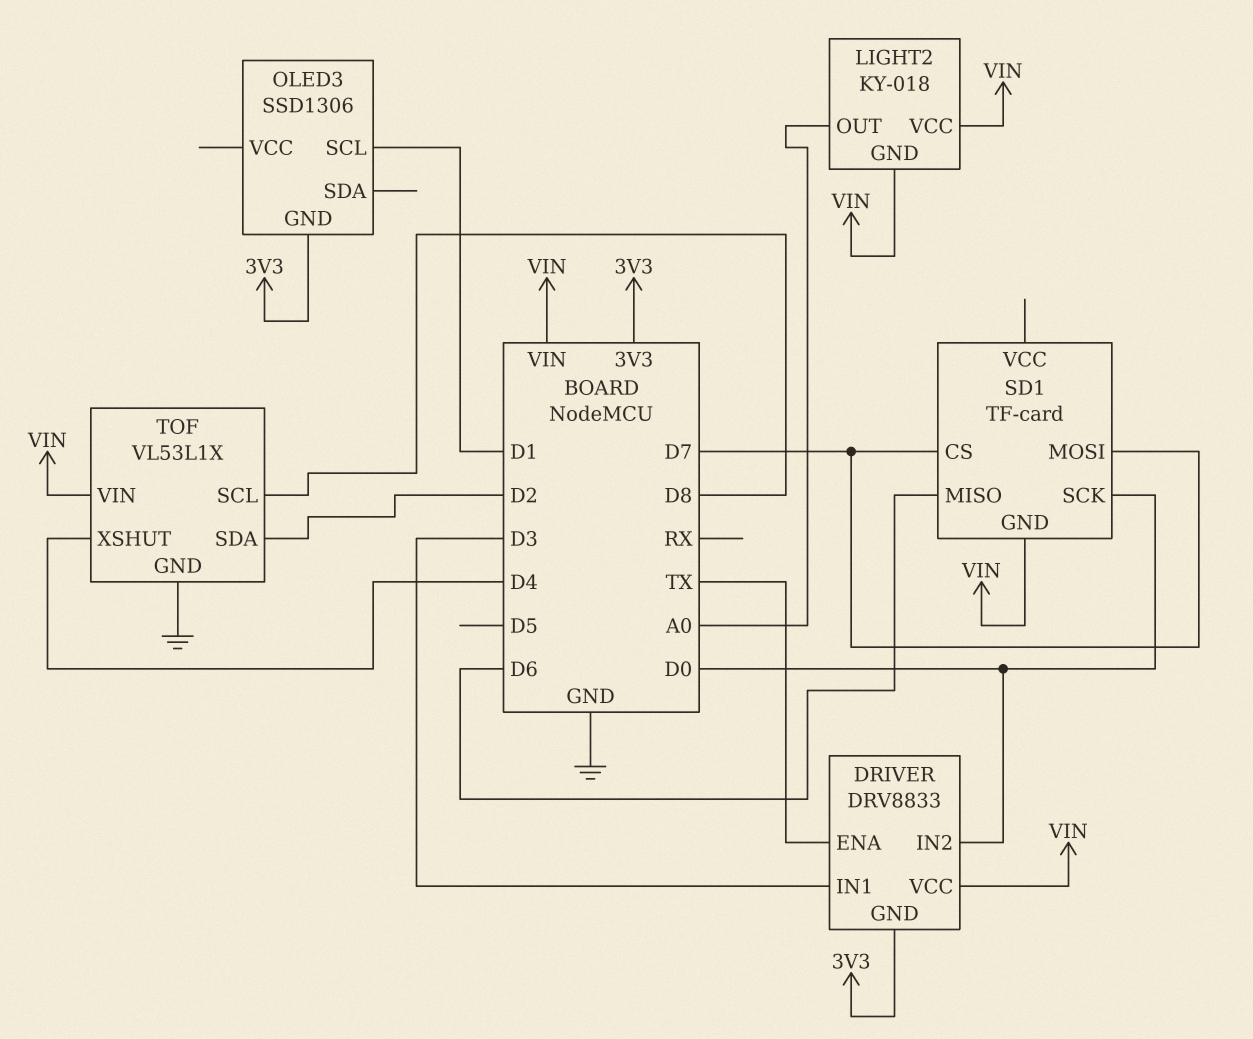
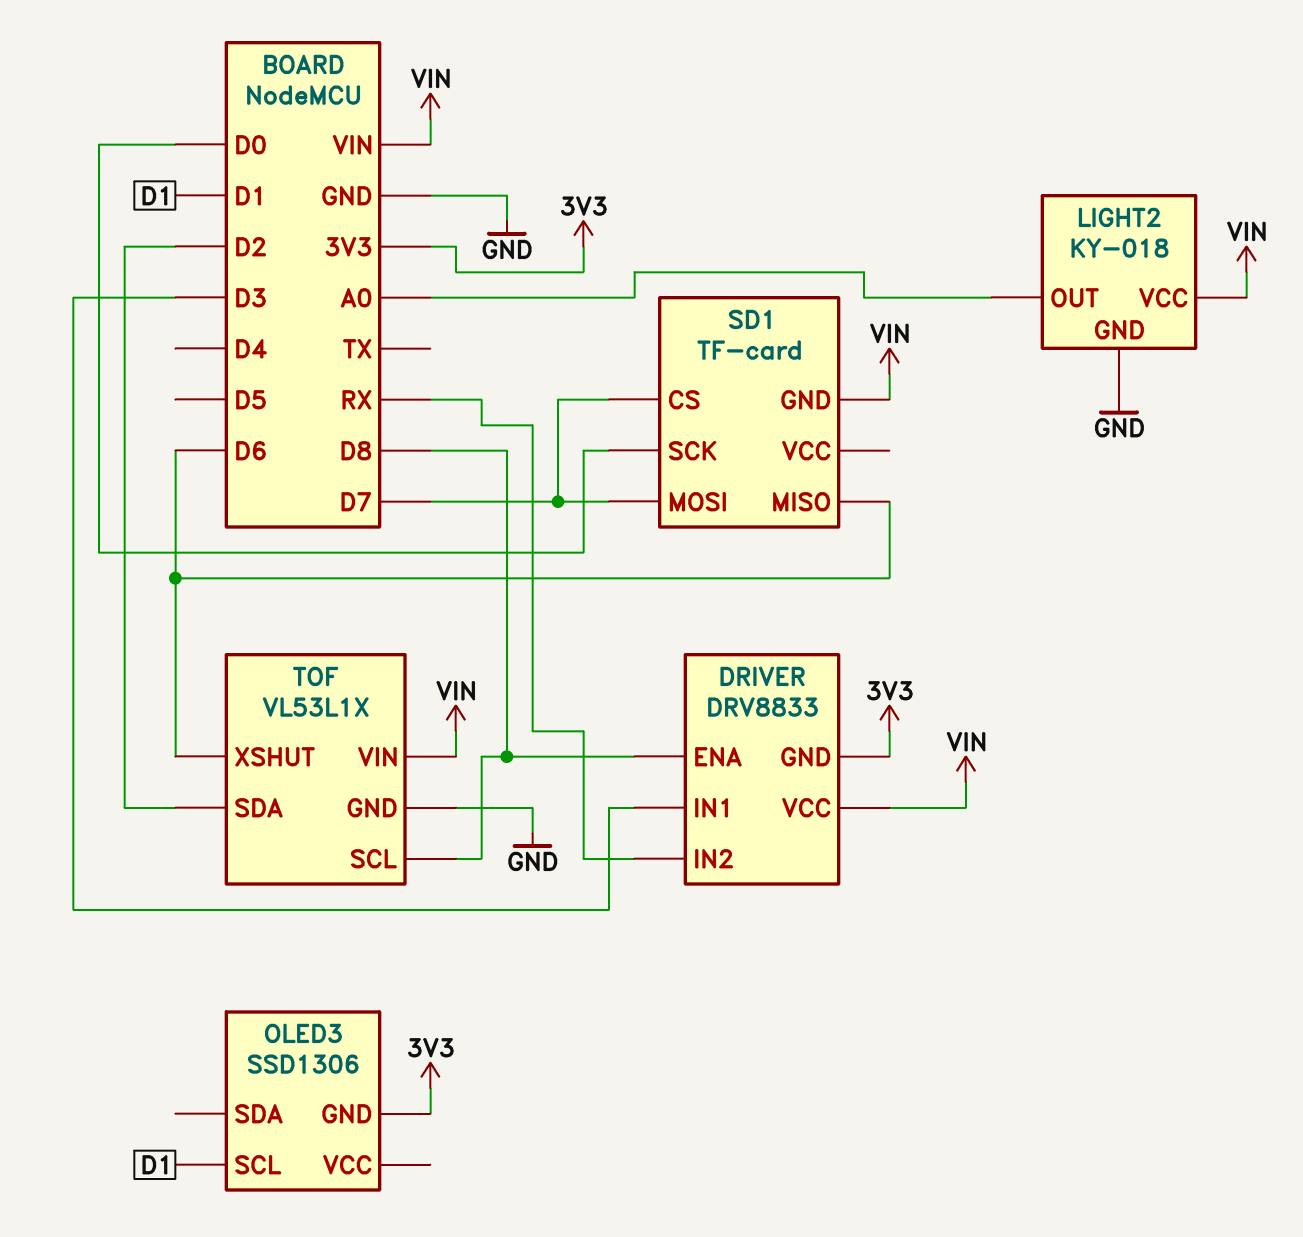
DRIVER pin ENA: TX -> D8
DRIVER pin IN2: D0 -> RX
LIGHT2 pin GND: VIN -> GND
TOF pin XSHUT: D4 -> D6

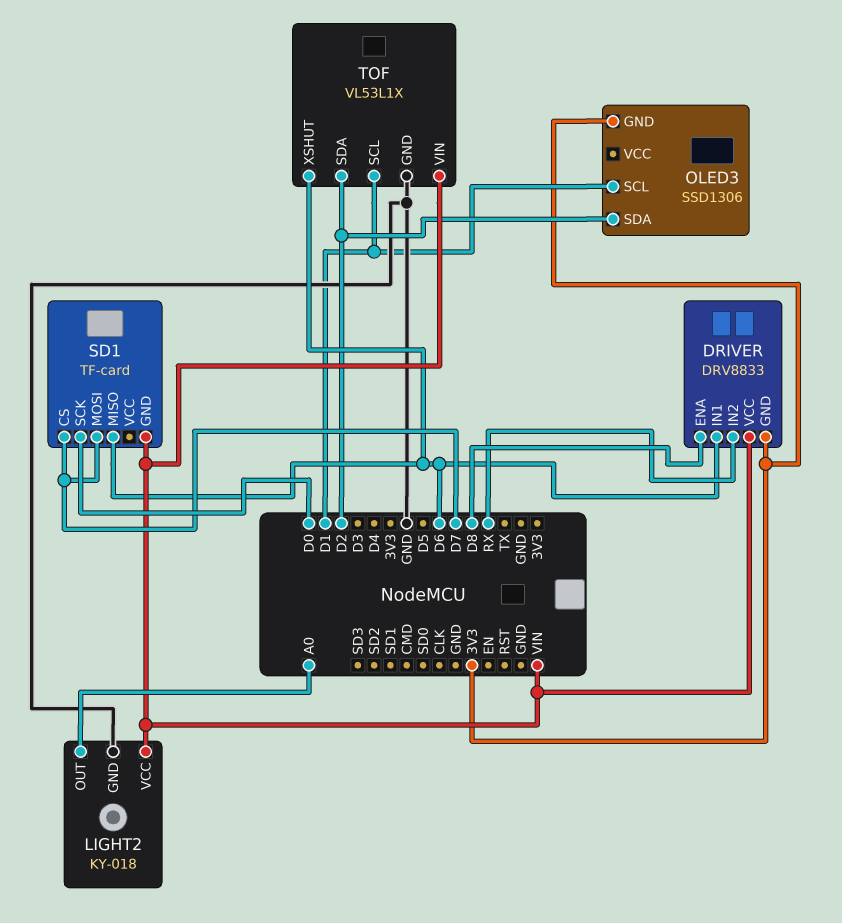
DRIVER pin IN1: D3 -> D6
OLED3 pin SDA: none -> D2
TOF pin SCL: D8 -> D1

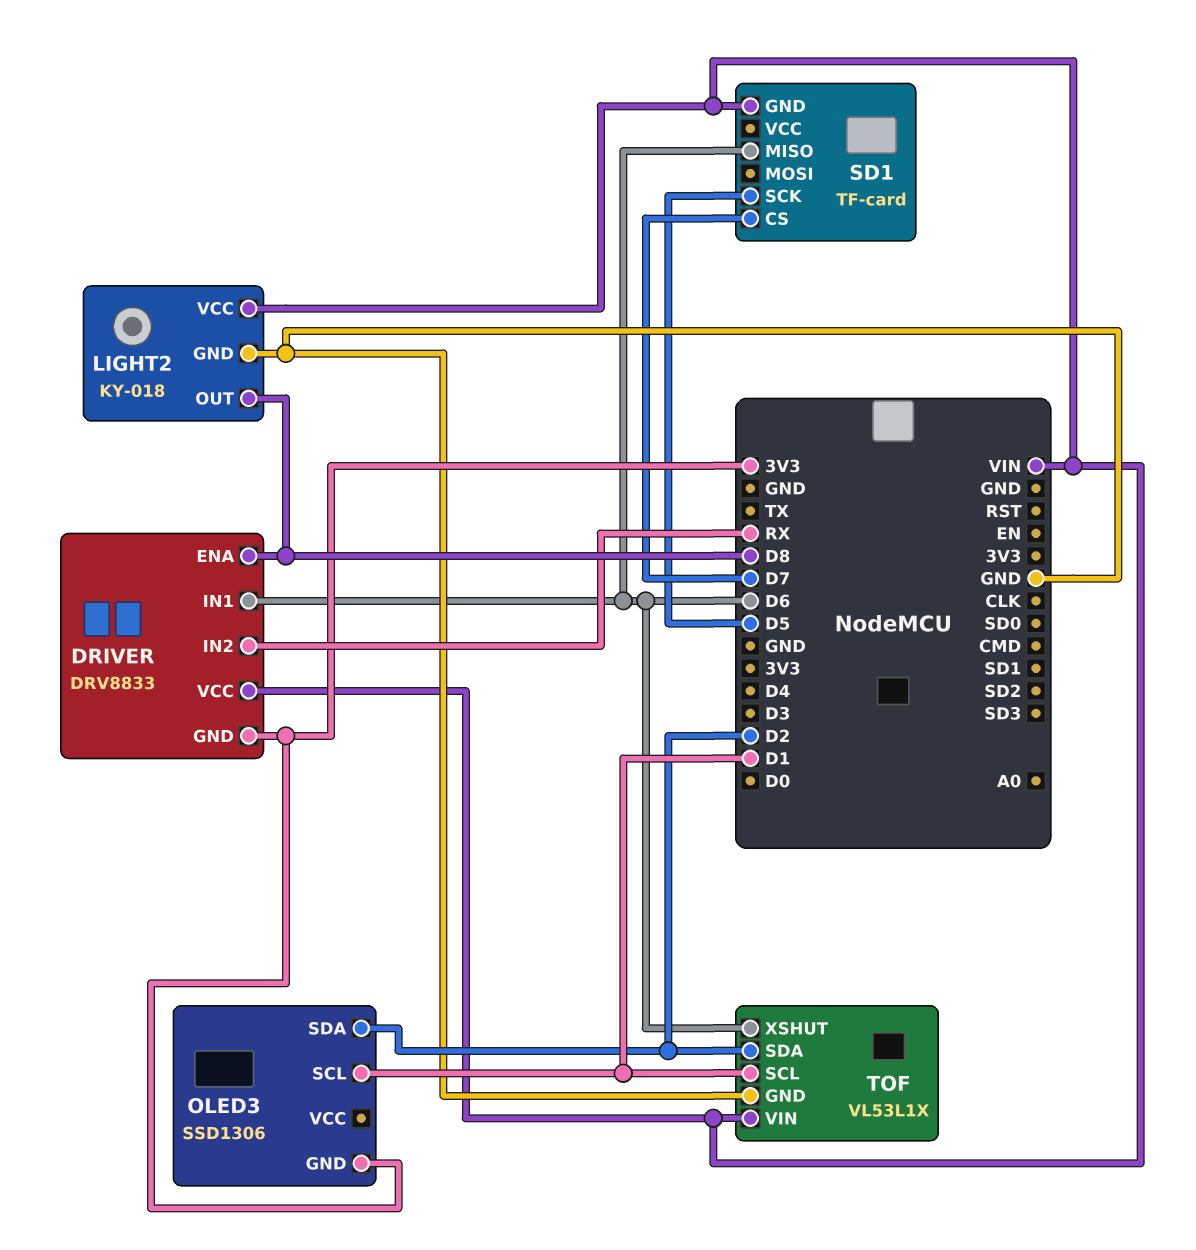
LIGHT2 pin OUT: A0 -> D8
SD1 pin MOSI: D7 -> none
SD1 pin SCK: D0 -> D5

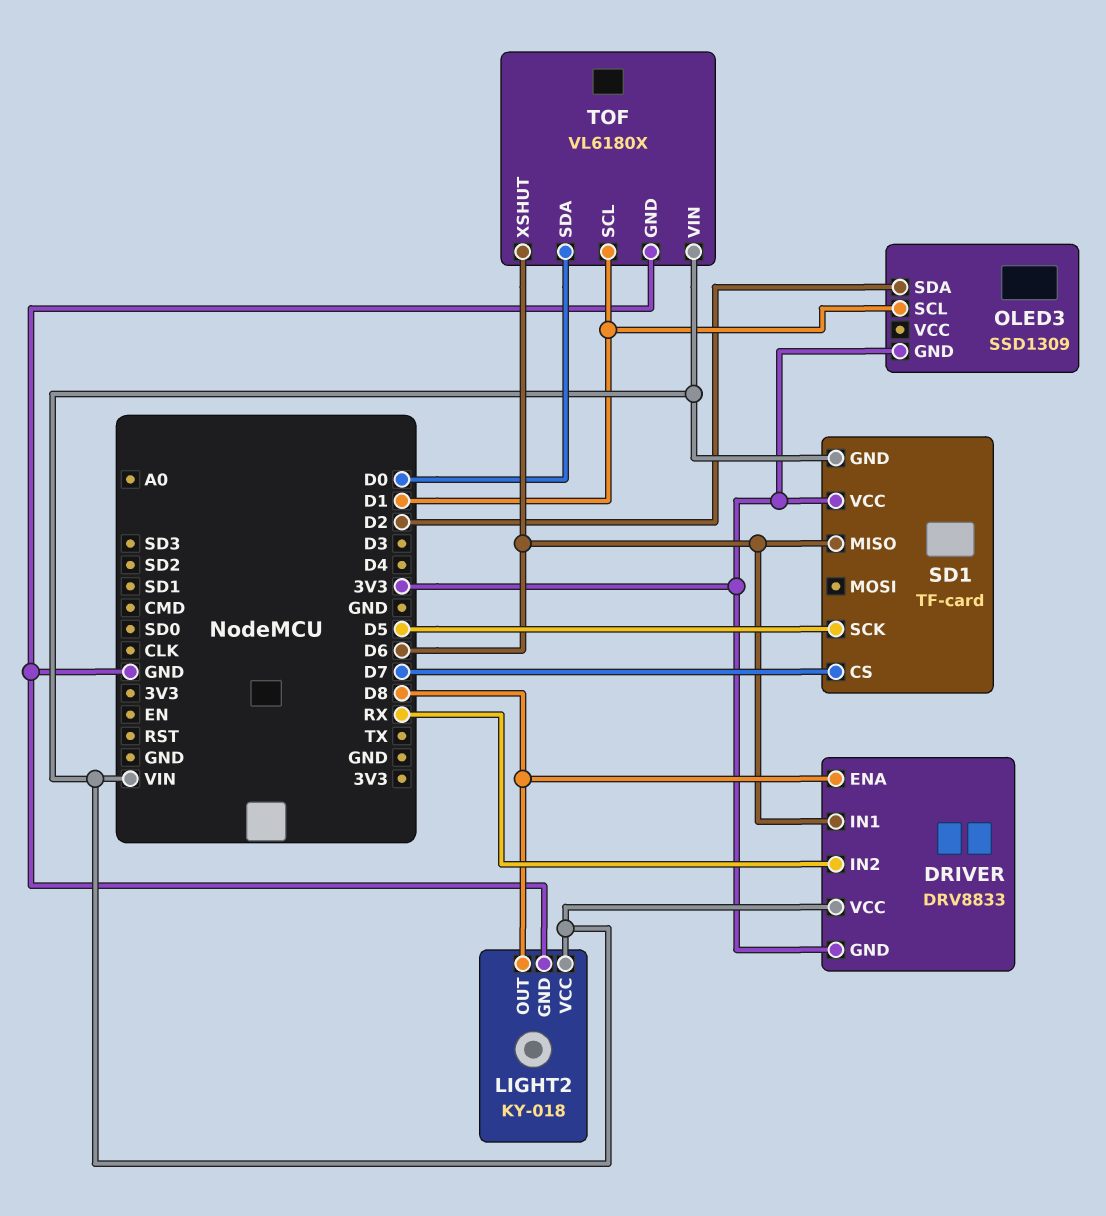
OLED3: SSD1306 -> SSD1309
SD1 pin VCC: none -> 3V3
TOF: VL53L1X -> VL6180X
TOF pin SDA: D2 -> D0

